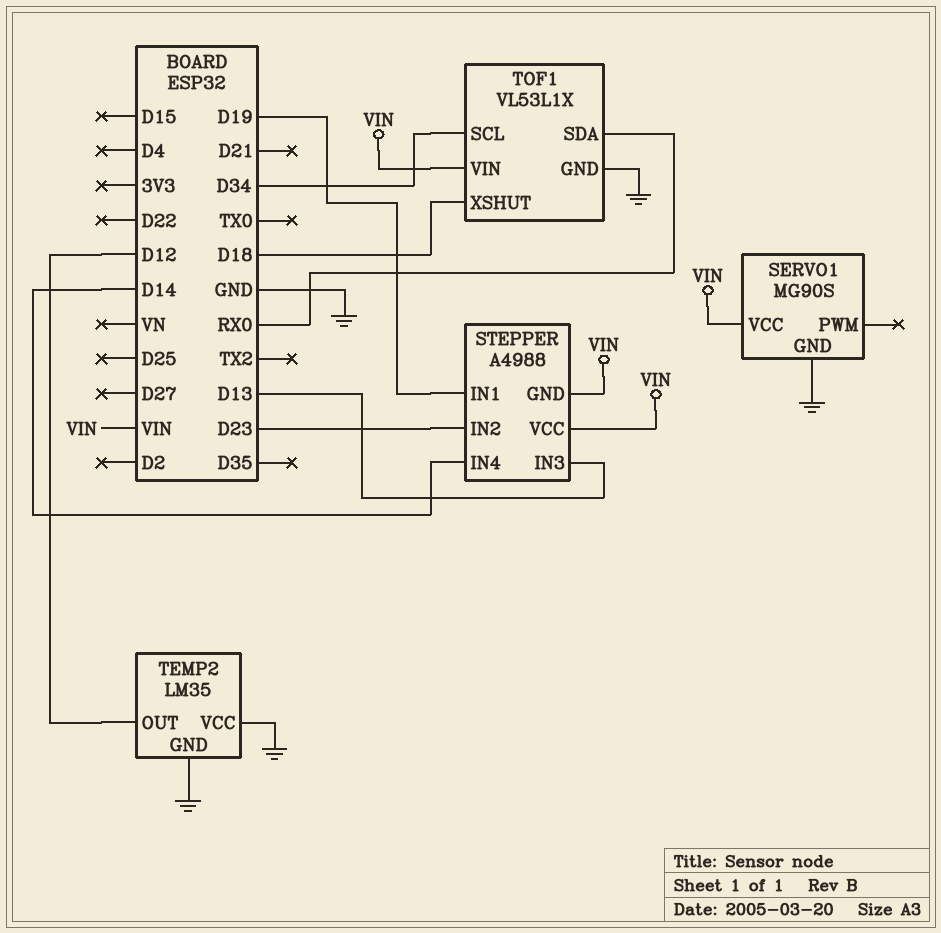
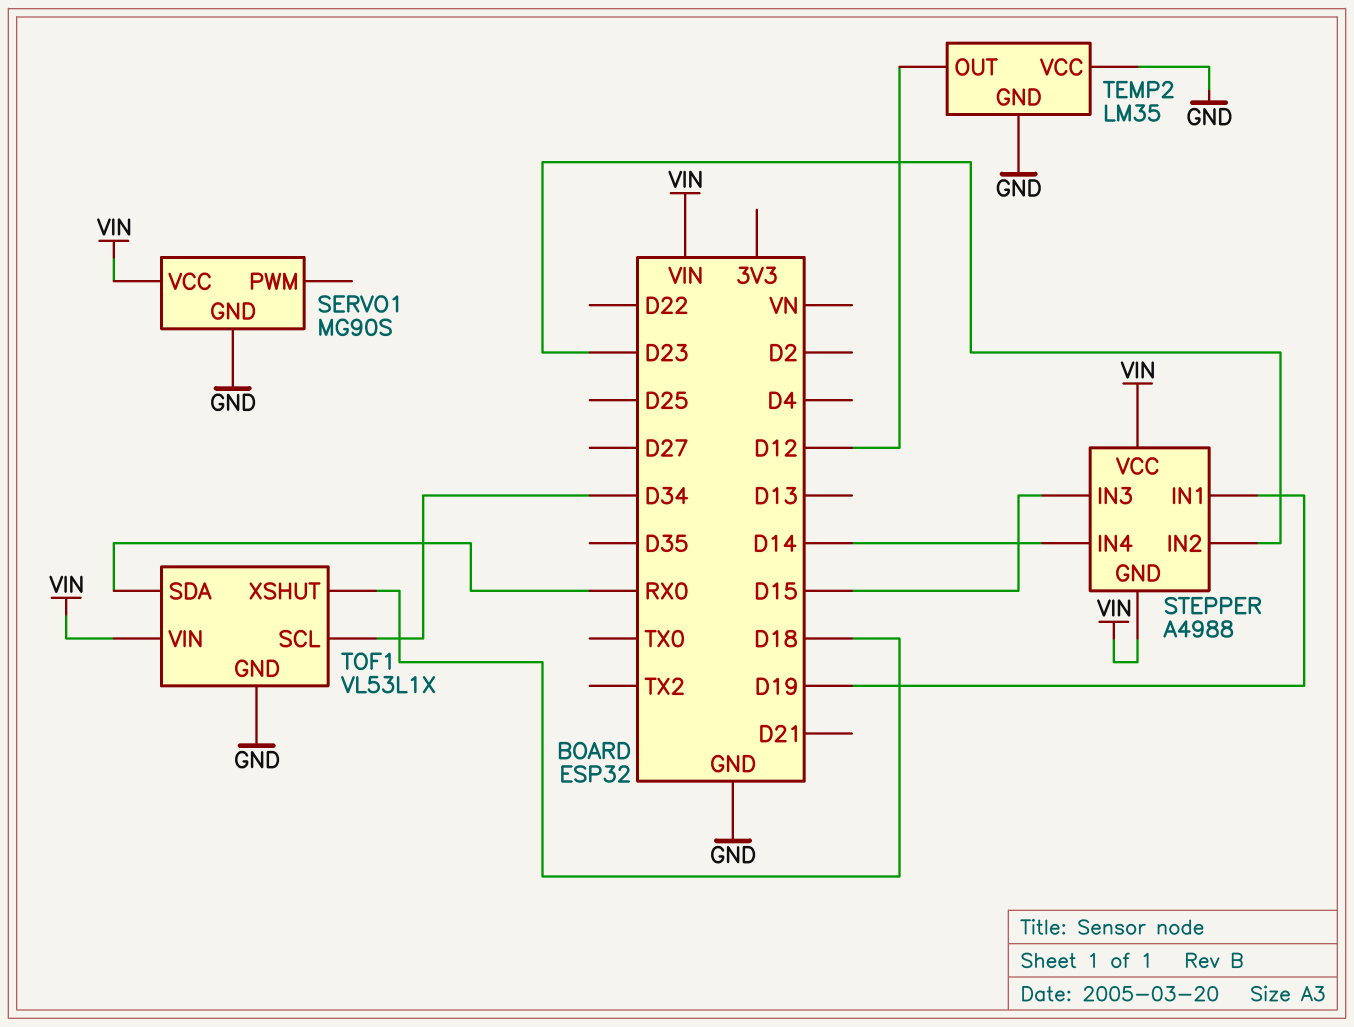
STEPPER pin IN3: D13 -> D15

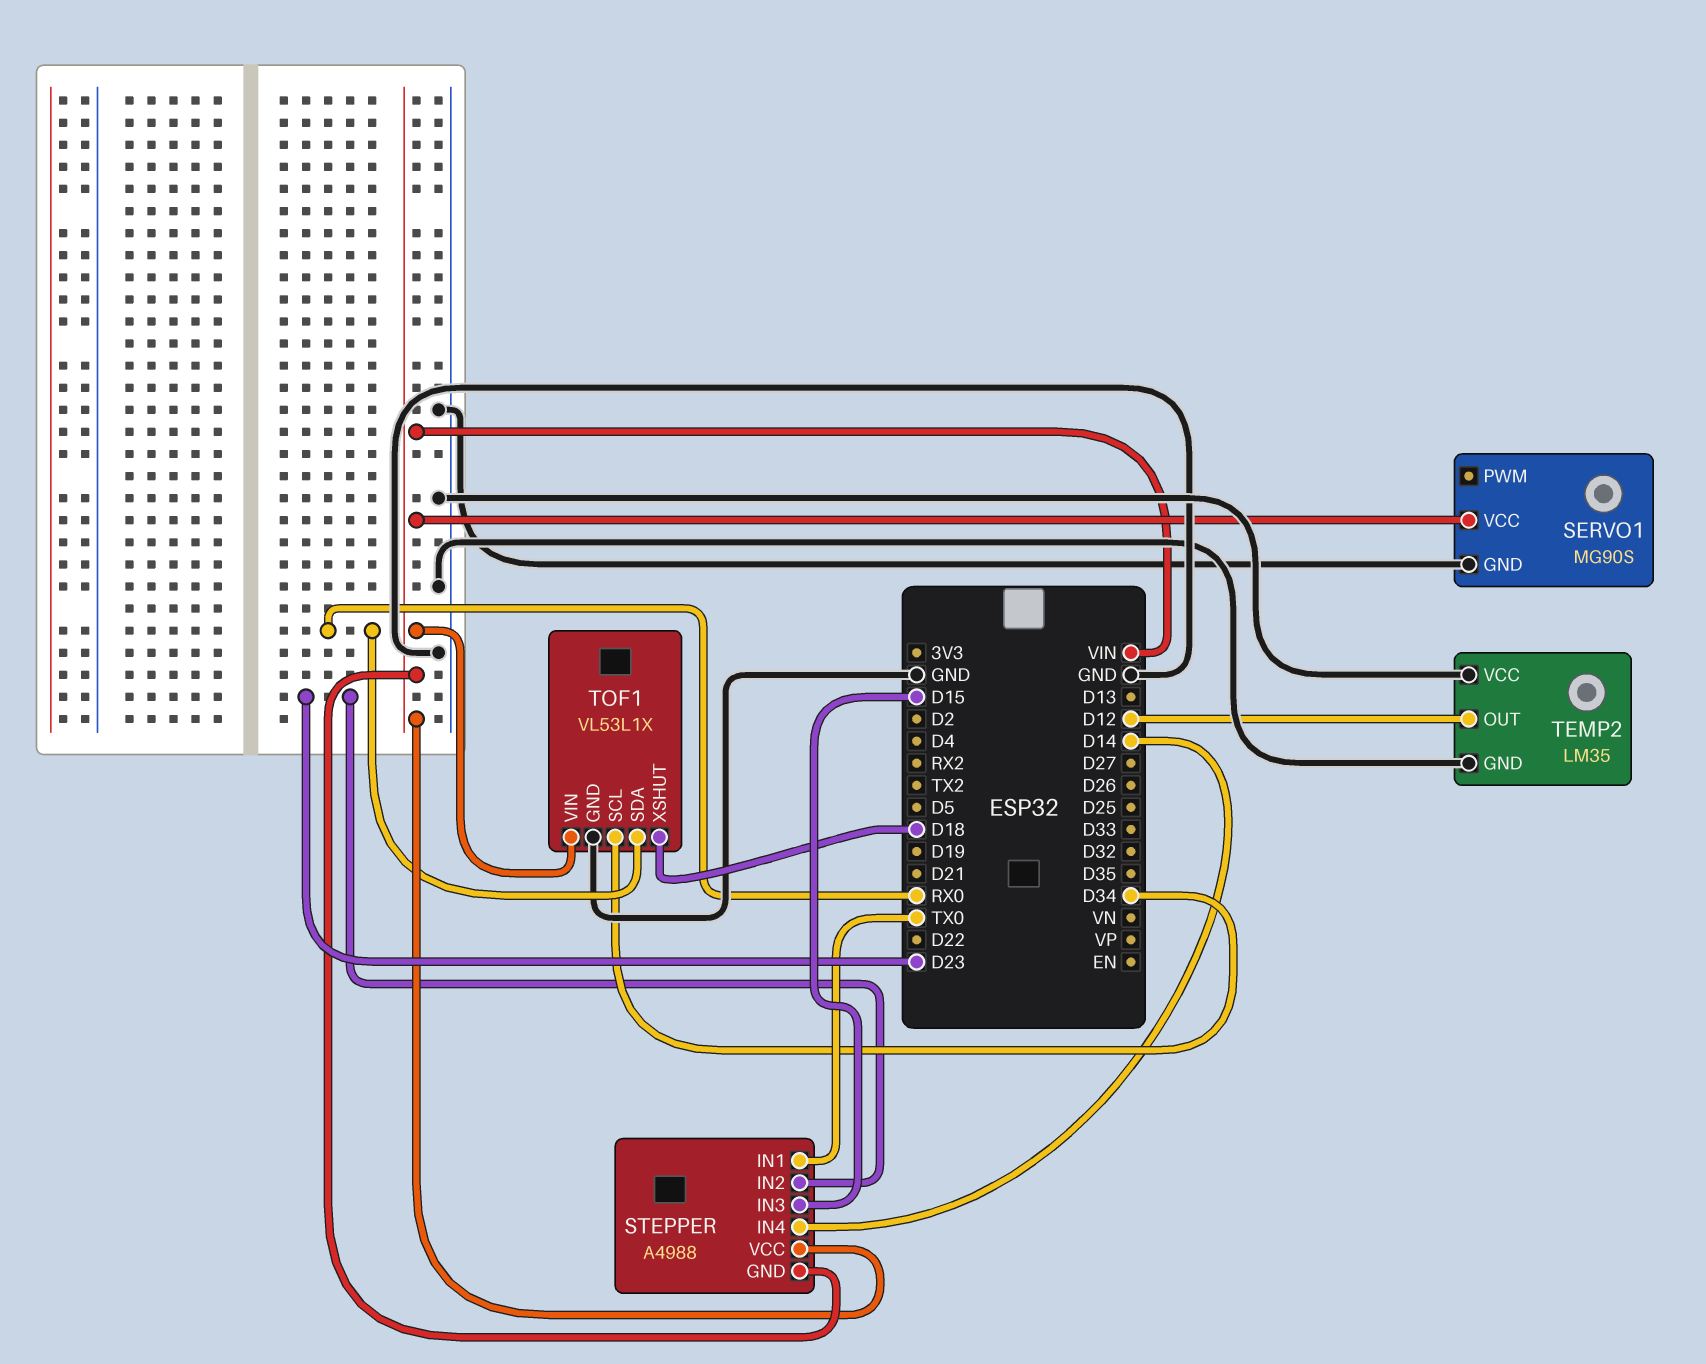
STEPPER pin IN1: D19 -> TX0

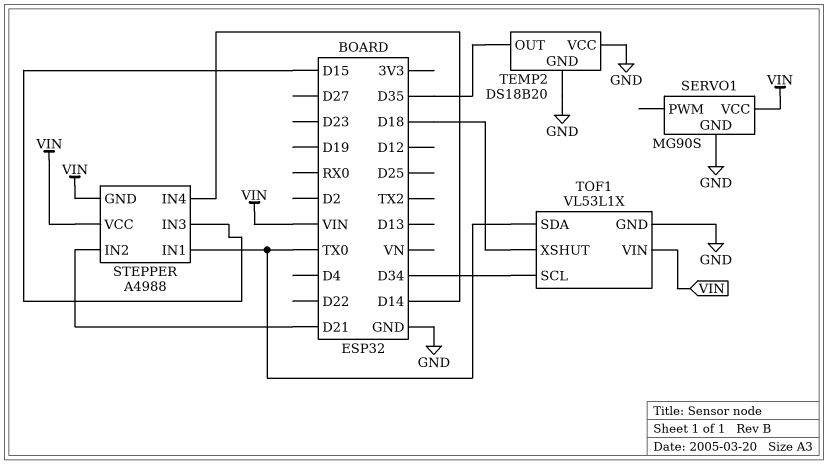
STEPPER pin IN2: D23 -> D21
TEMP2: LM35 -> DS18B20
TEMP2 pin OUT: D12 -> D35
TOF1 pin SDA: RX0 -> TX0

